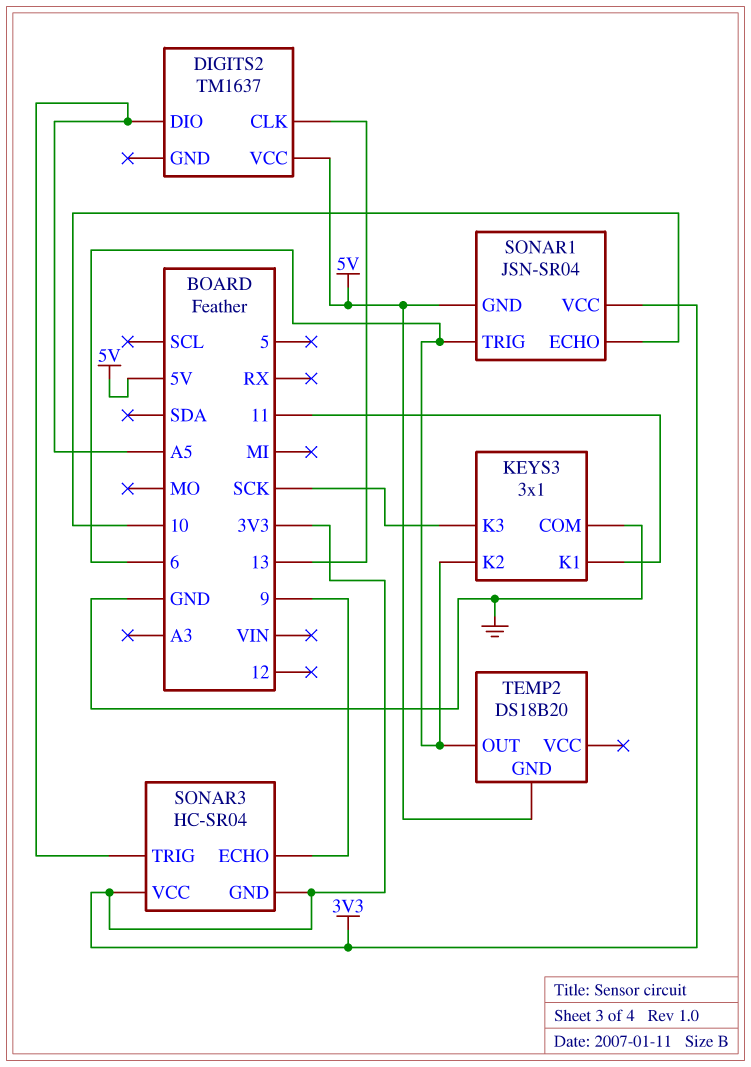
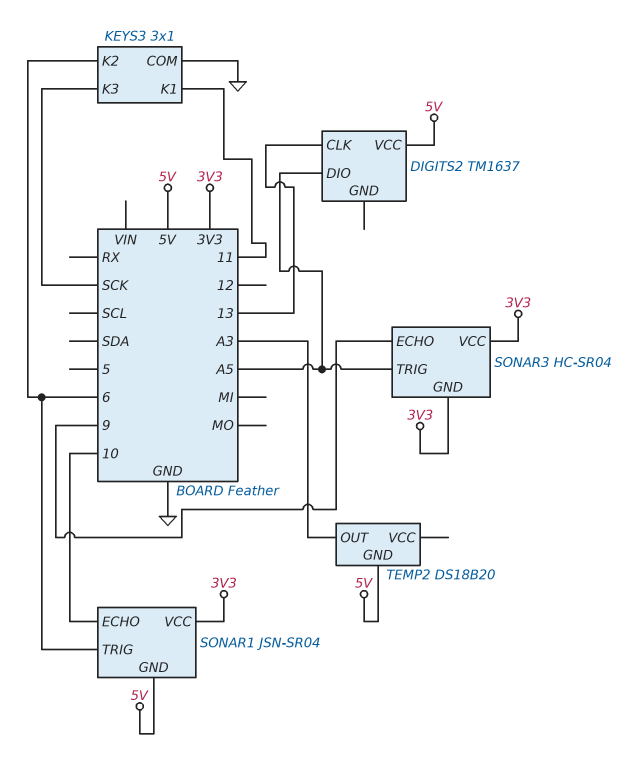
TEMP2 pin OUT: 6 -> A3

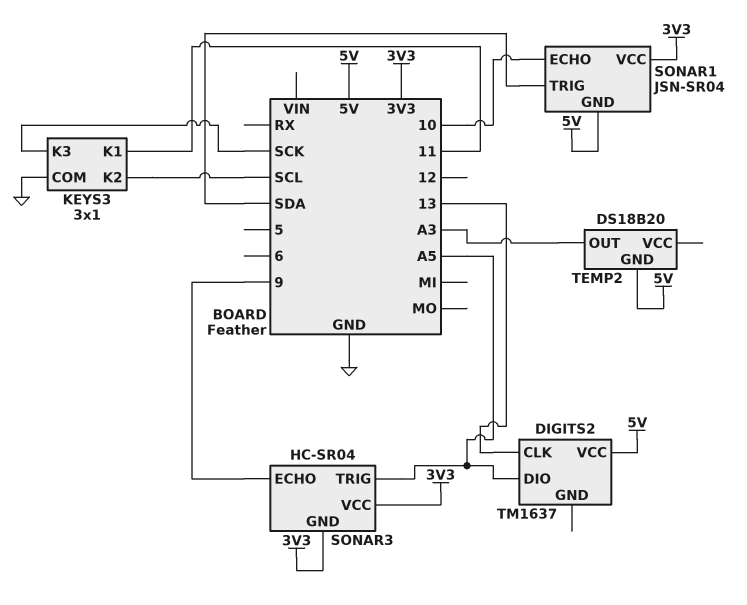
KEYS3 pin K2: 6 -> SCL
SONAR1 pin TRIG: 6 -> SDA

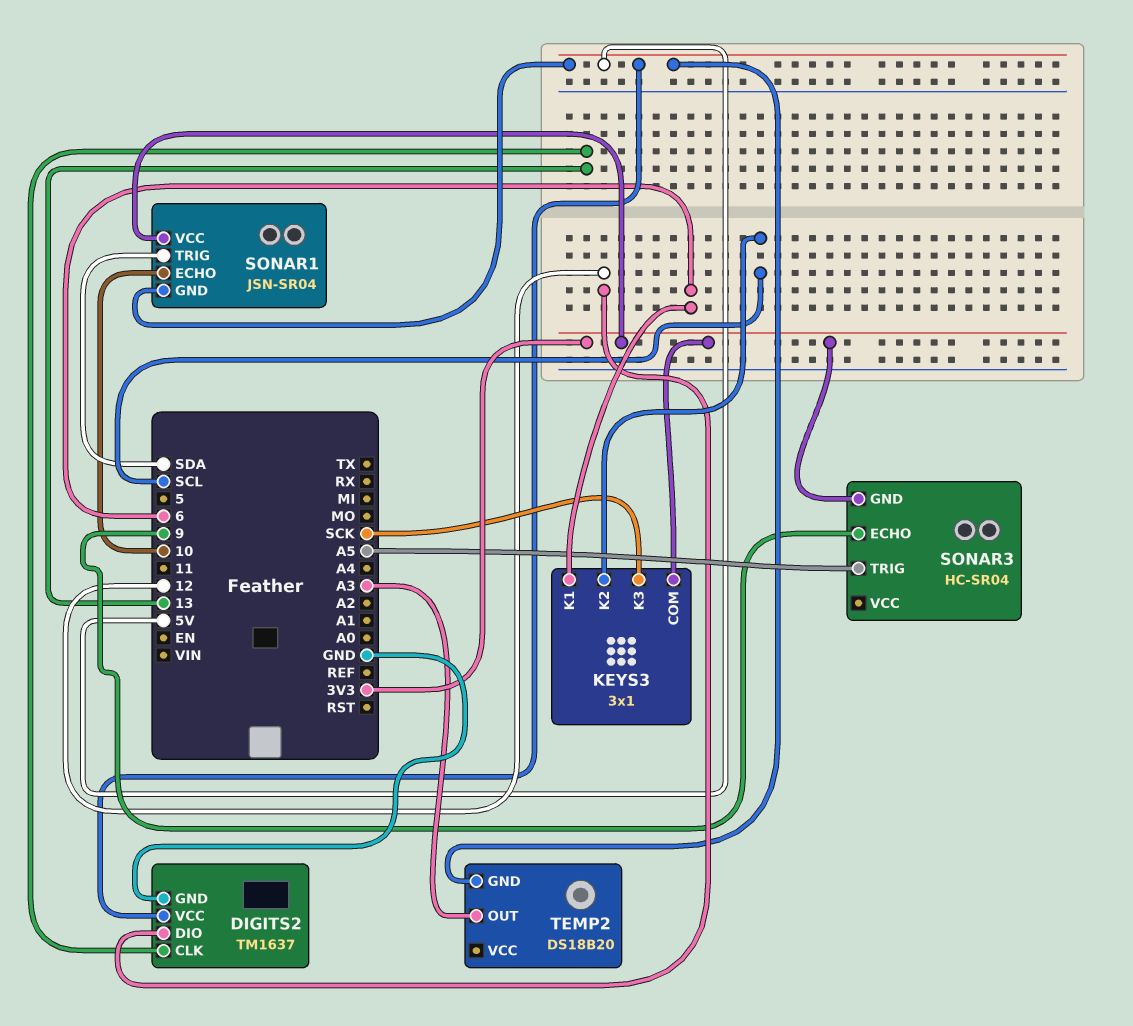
DIGITS2 pin DIO: A5 -> 12
DIGITS2 pin GND: none -> GND
KEYS3 pin COM: GND -> 3V3
KEYS3 pin K1: 11 -> 6
SONAR3 pin VCC: 3V3 -> none

